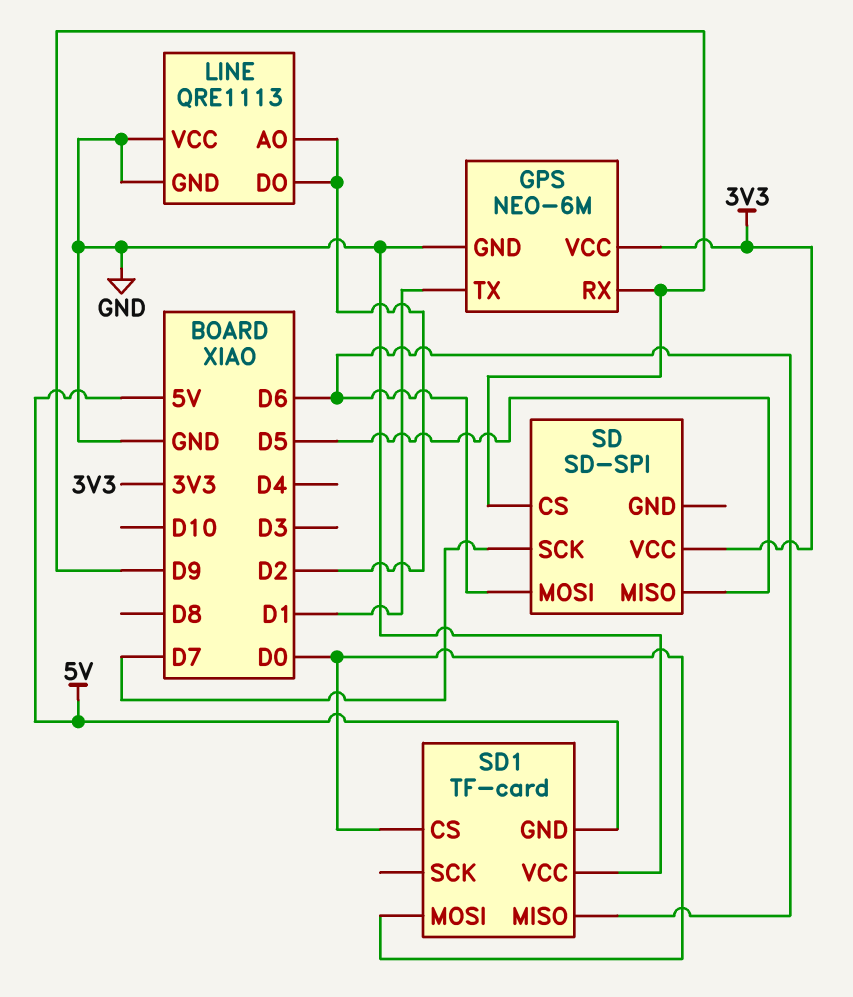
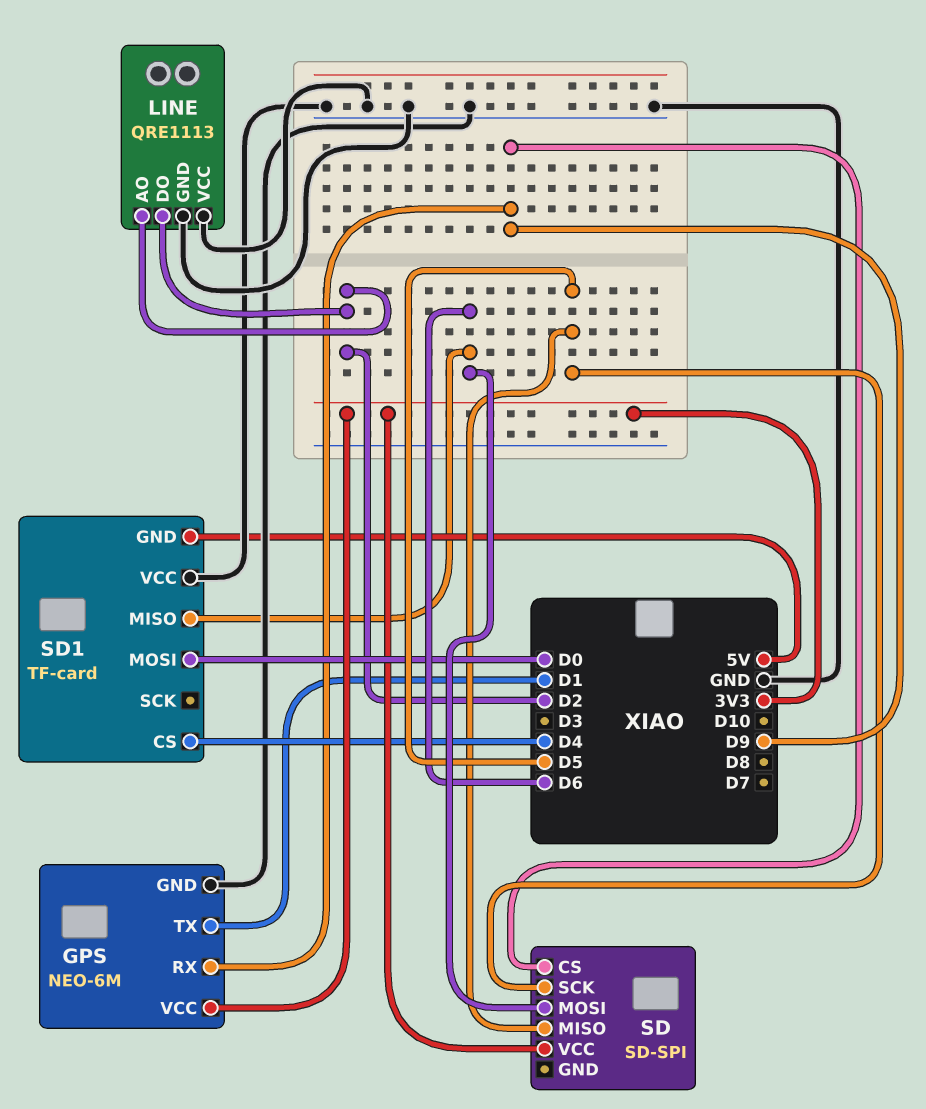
SD pin SCK: D7 -> D5
SD1 pin CS: D0 -> D4

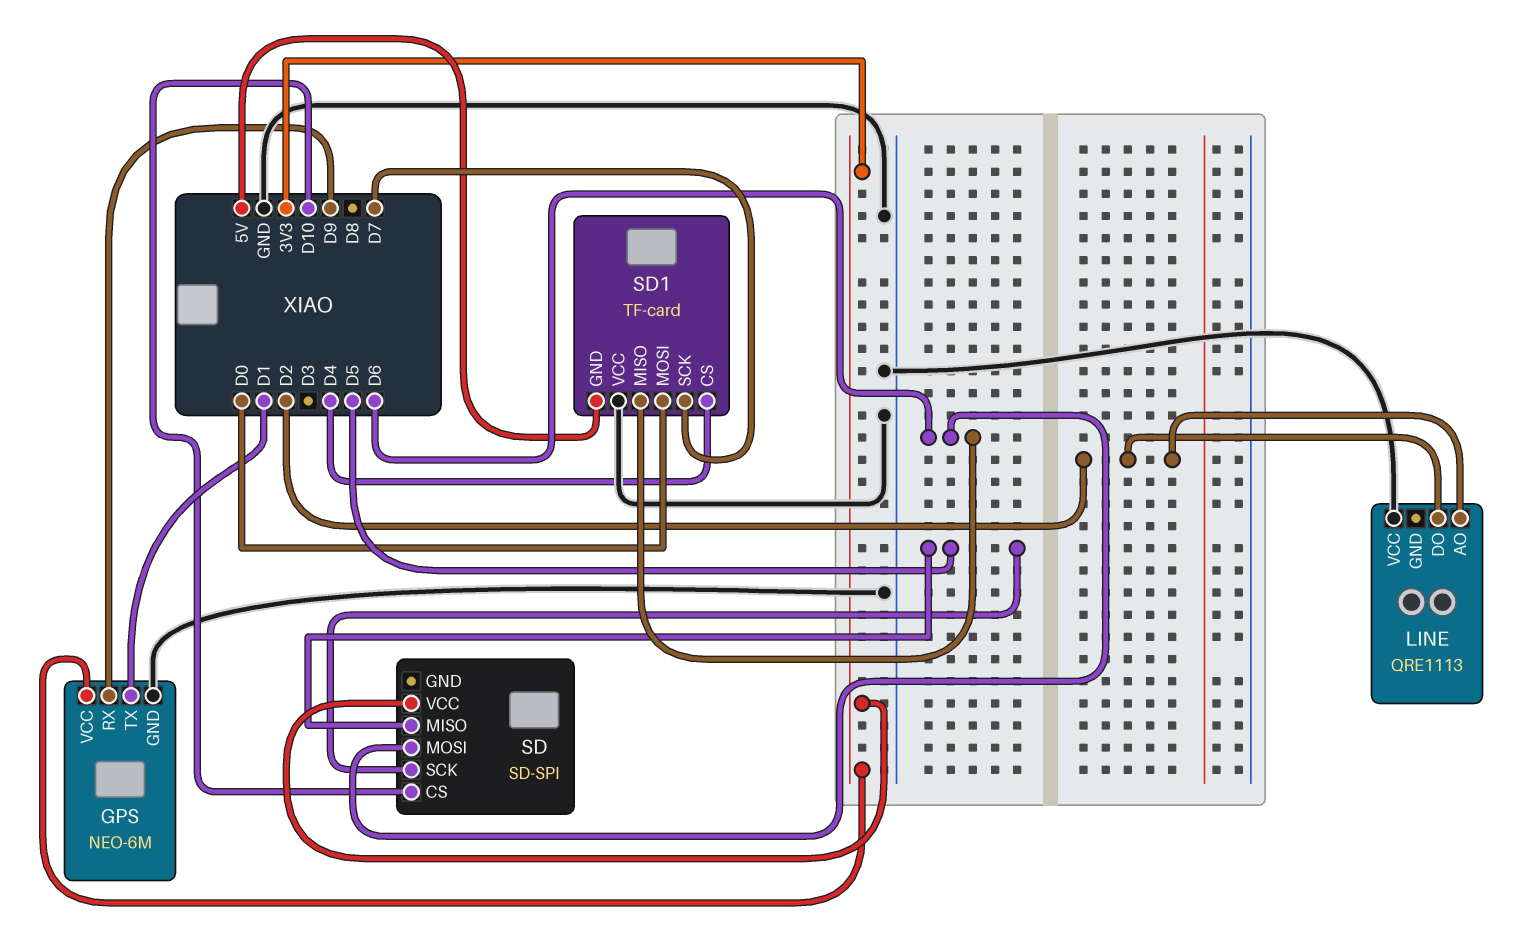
LINE pin GND: GND -> none
SD pin CS: D9 -> D10
SD1 pin SCK: none -> D7

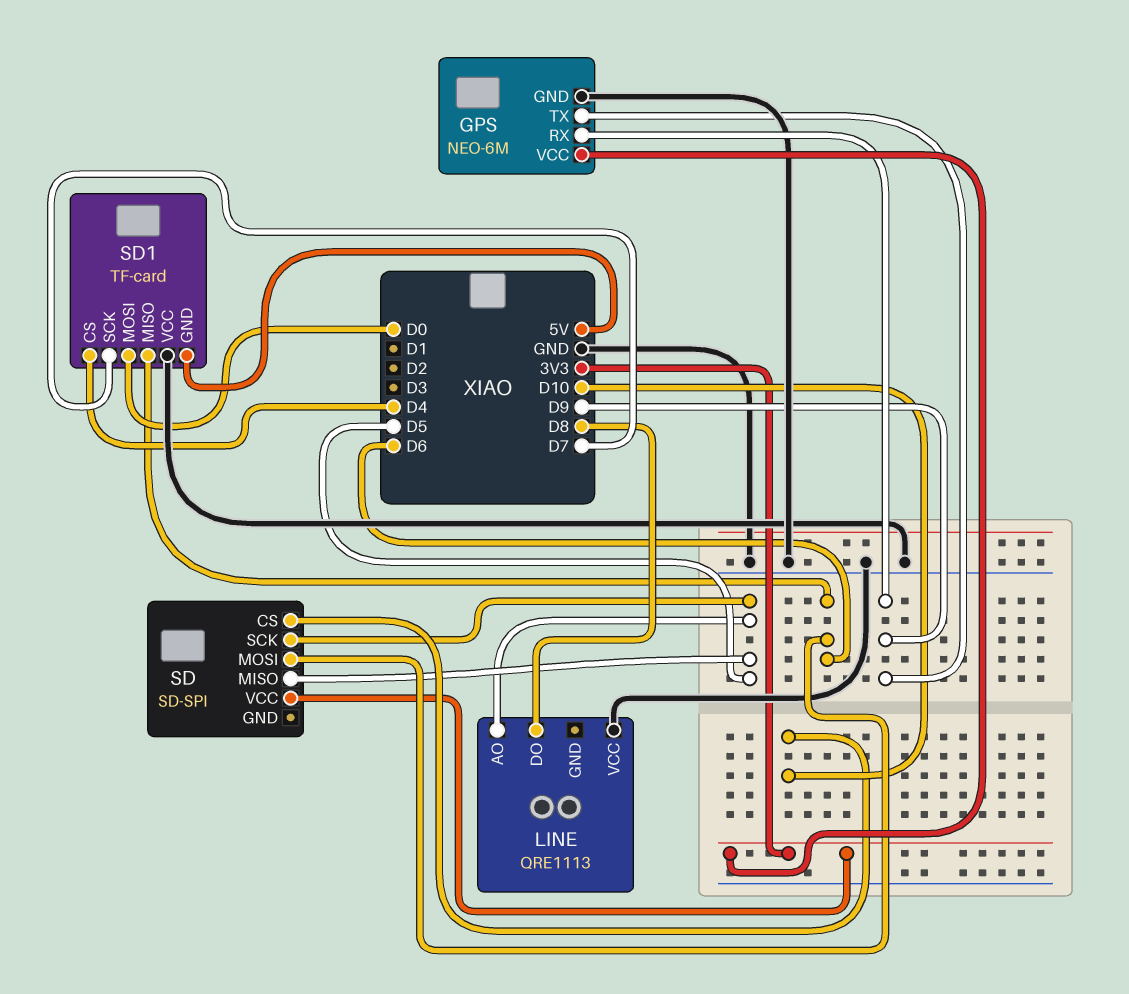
GPS pin TX: D1 -> D9
LINE pin AO: D2 -> D5
LINE pin DO: D2 -> D8

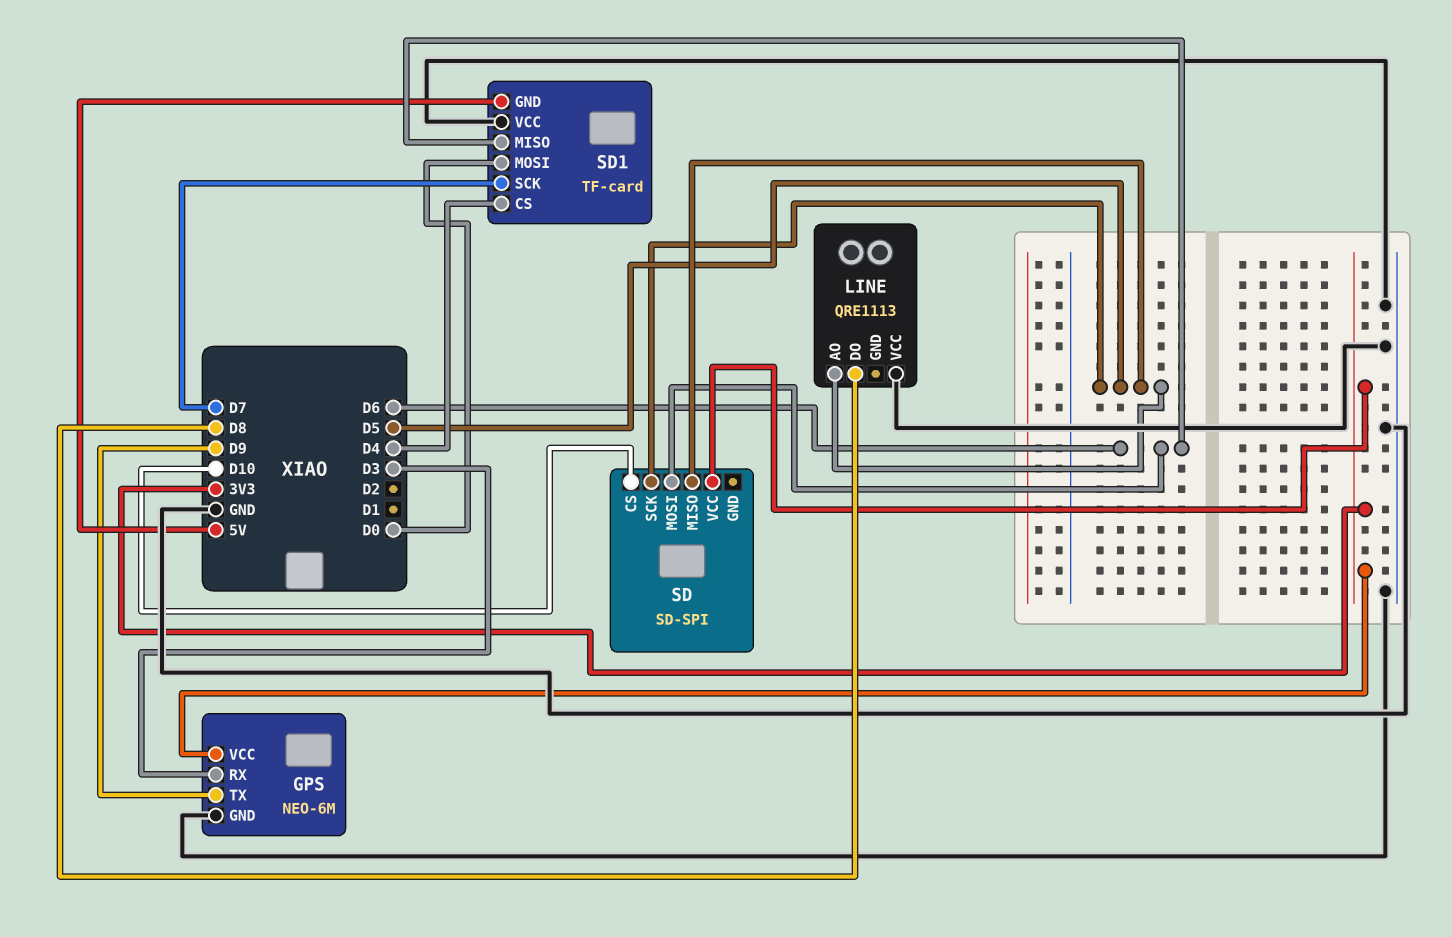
GPS pin RX: D9 -> D3

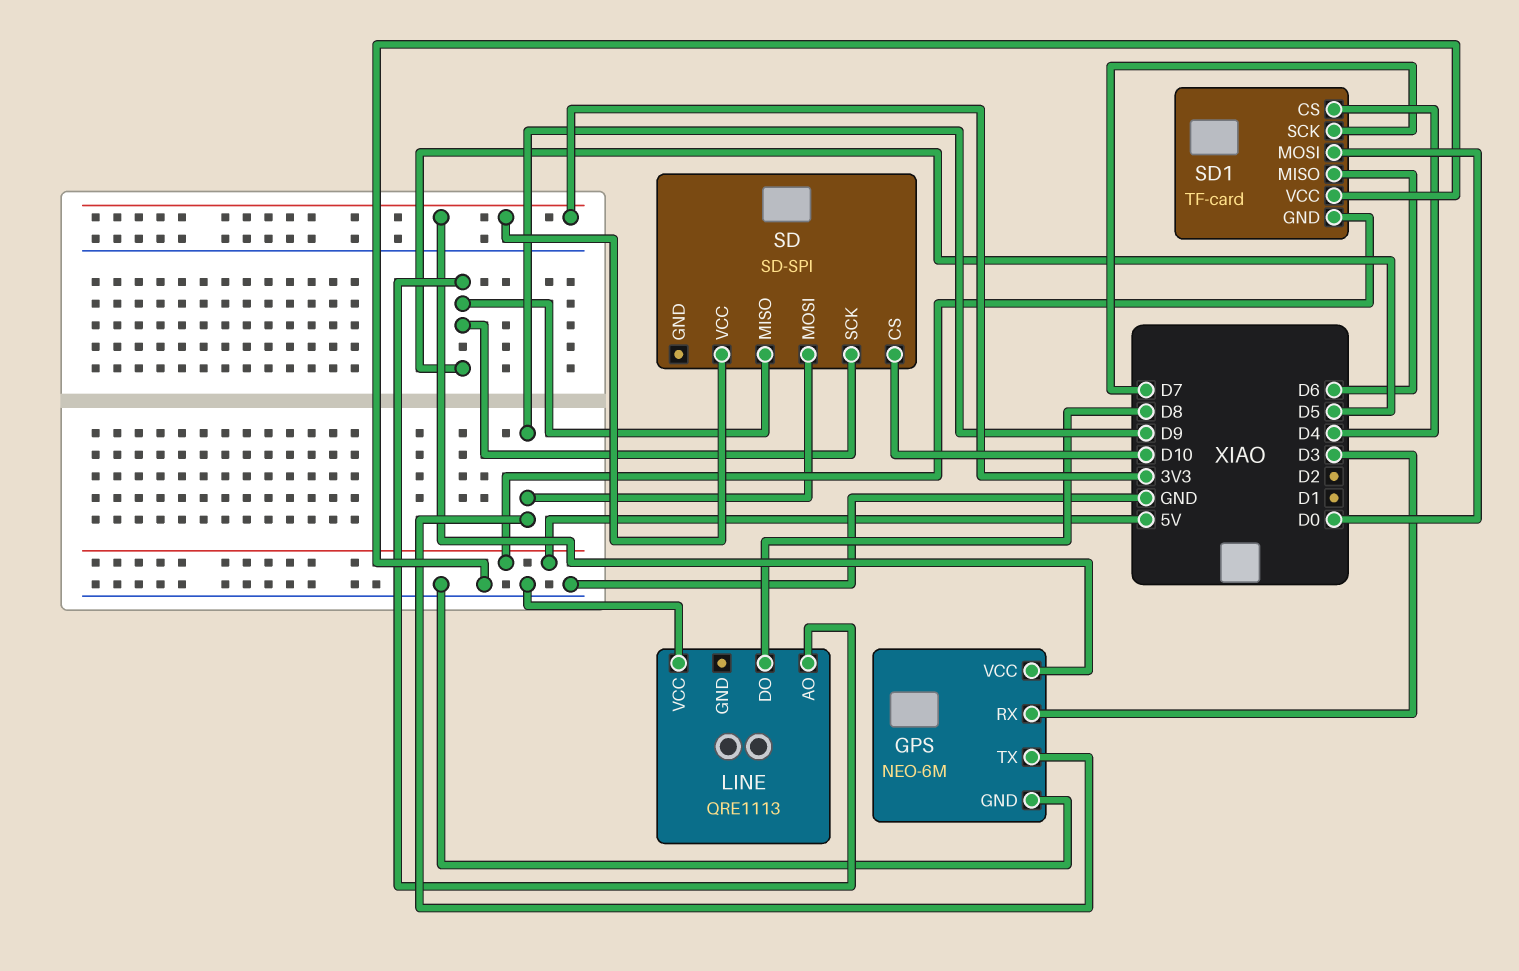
SD pin MOSI: D6 -> D9

